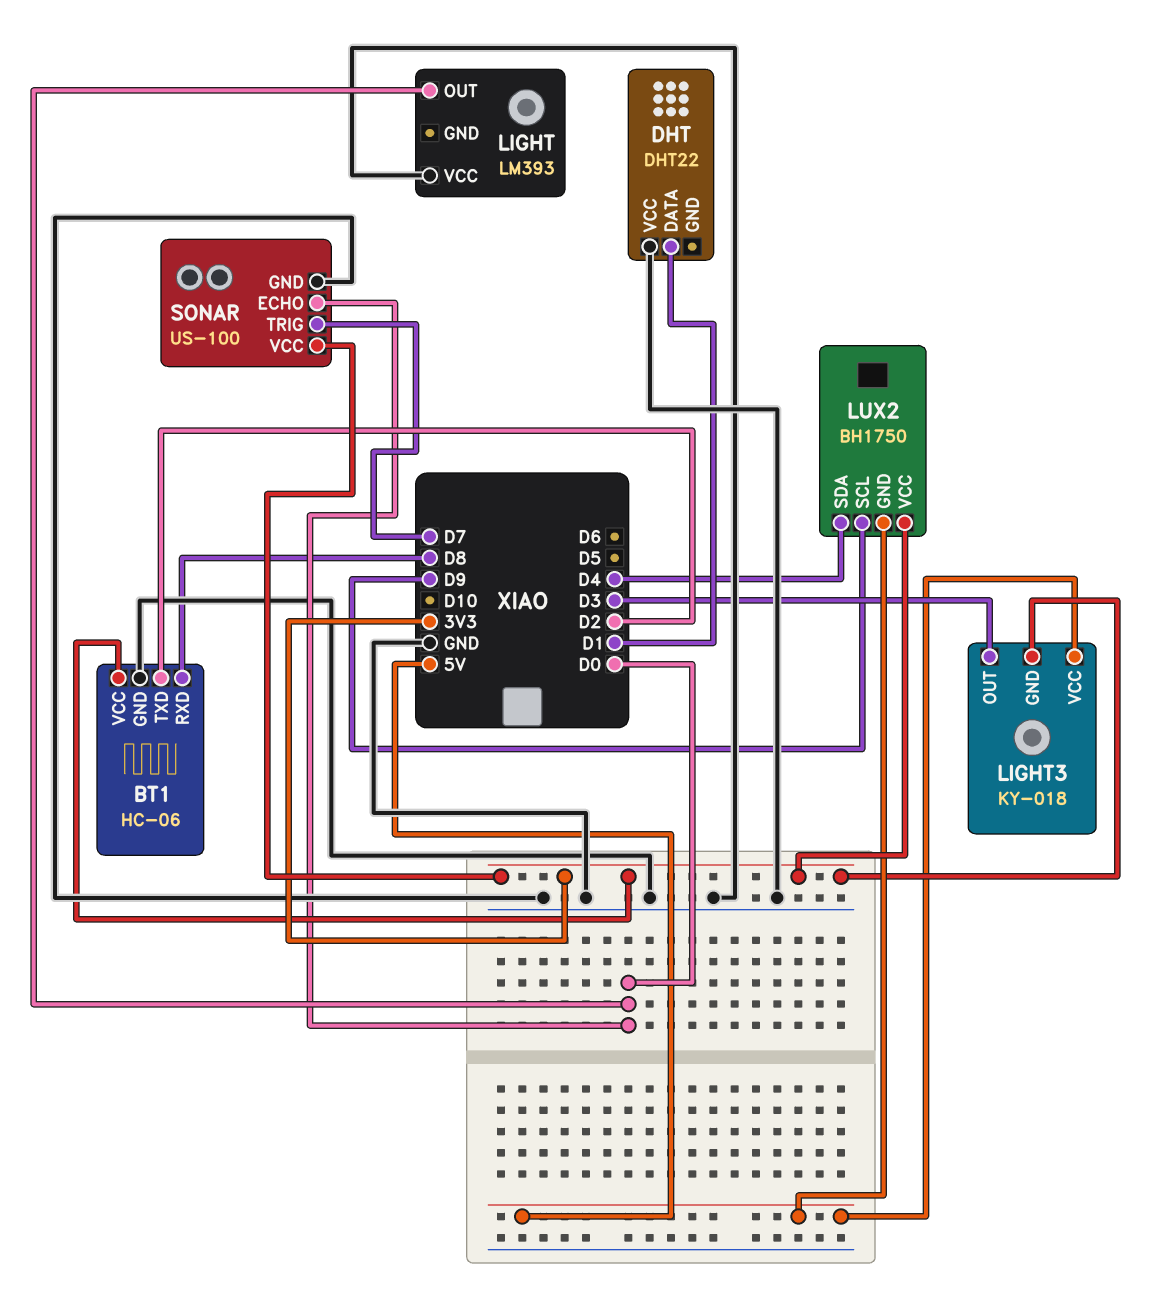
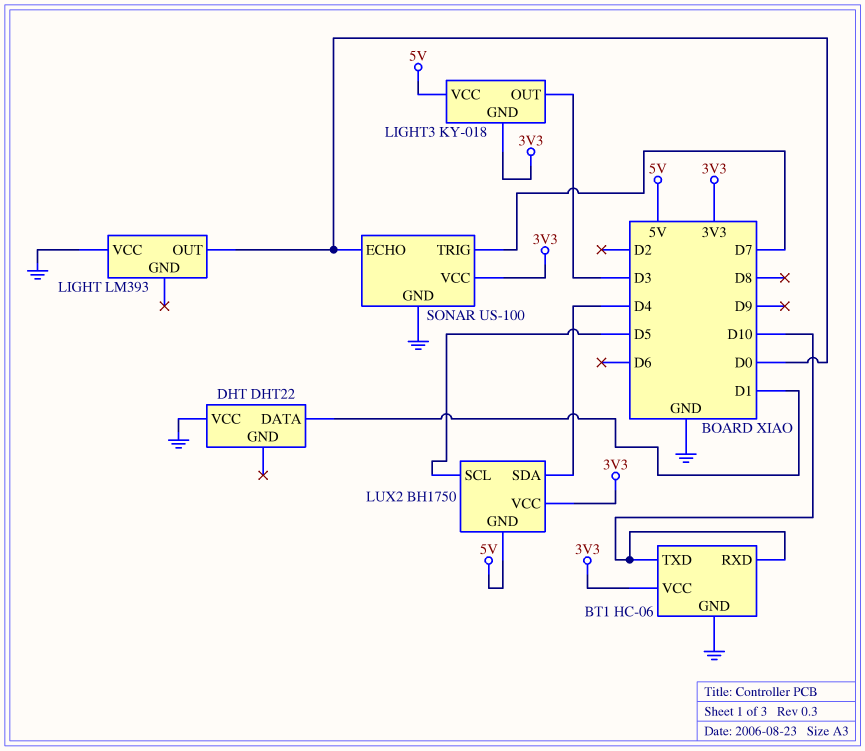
BT1 pin RXD: D8 -> D10
BT1 pin TXD: D2 -> D10
LUX2 pin SCL: D9 -> D5

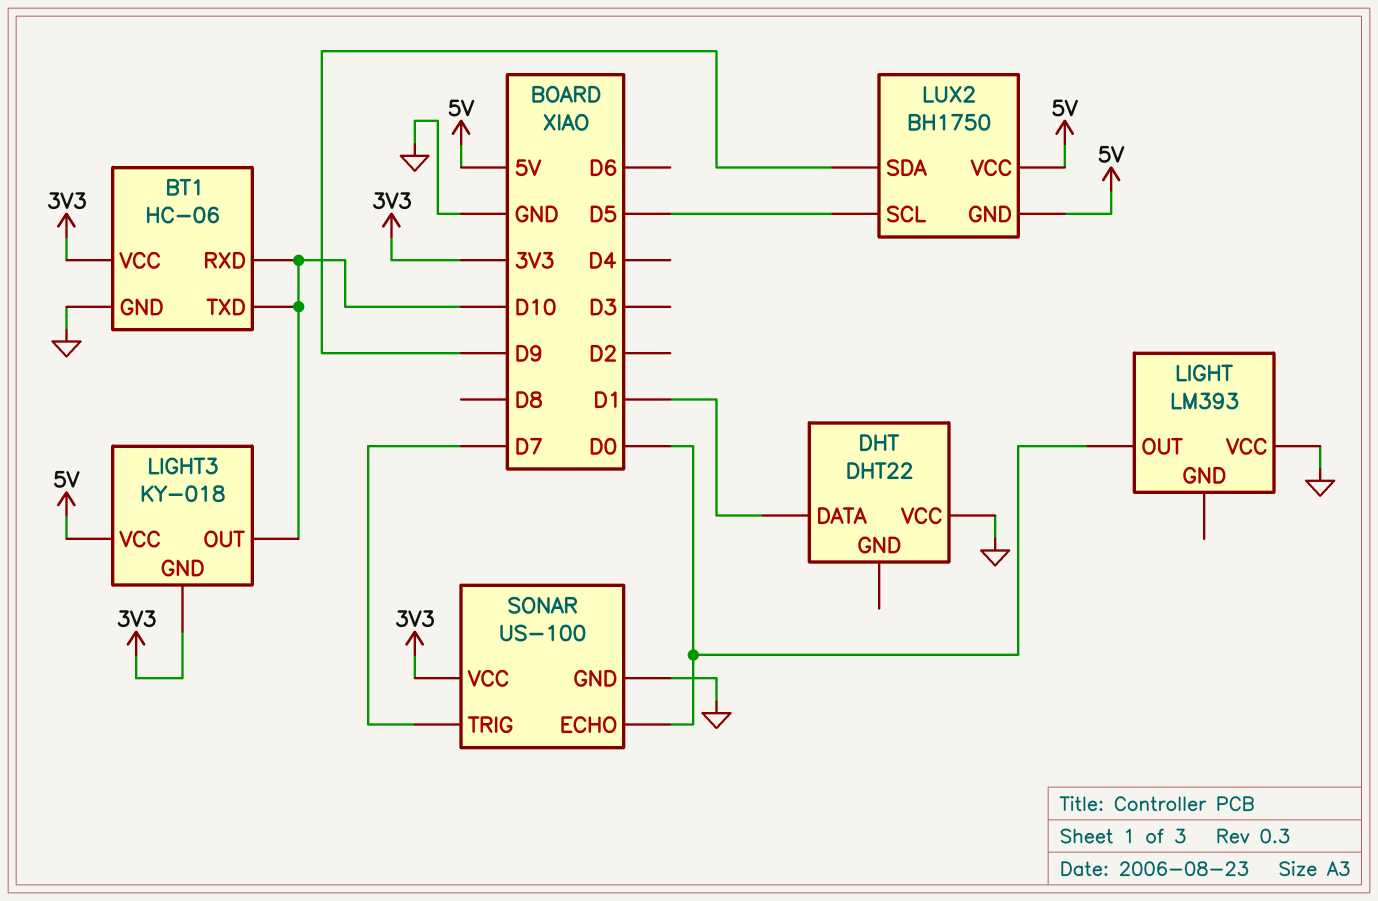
LIGHT3 pin OUT: D3 -> D10
LUX2 pin SDA: D4 -> D9
LUX2 pin VCC: 3V3 -> 5V

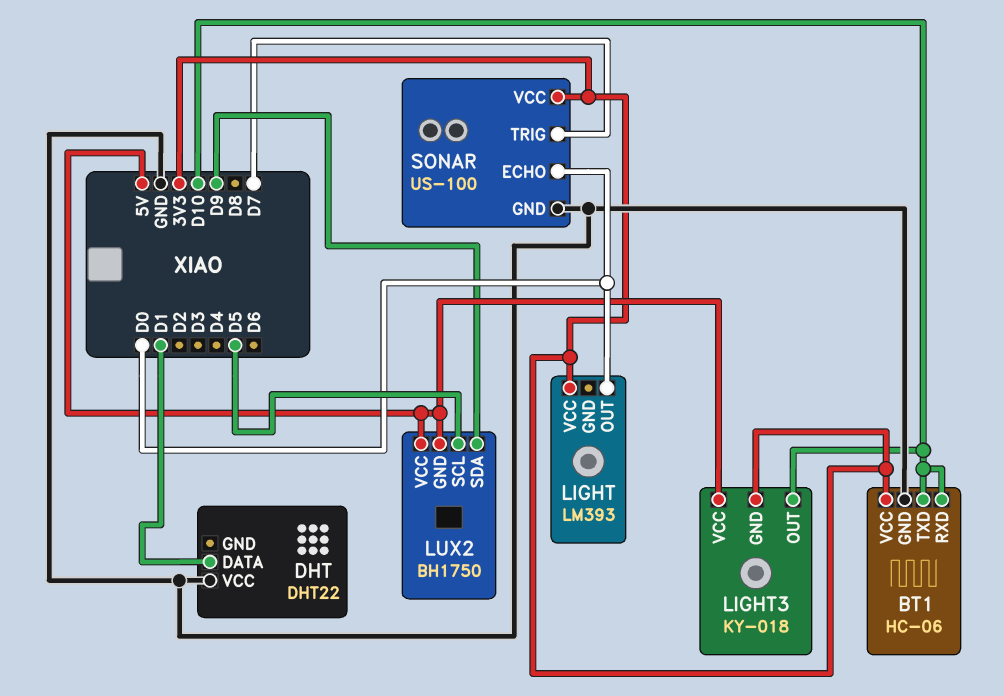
LIGHT pin VCC: GND -> 3V3

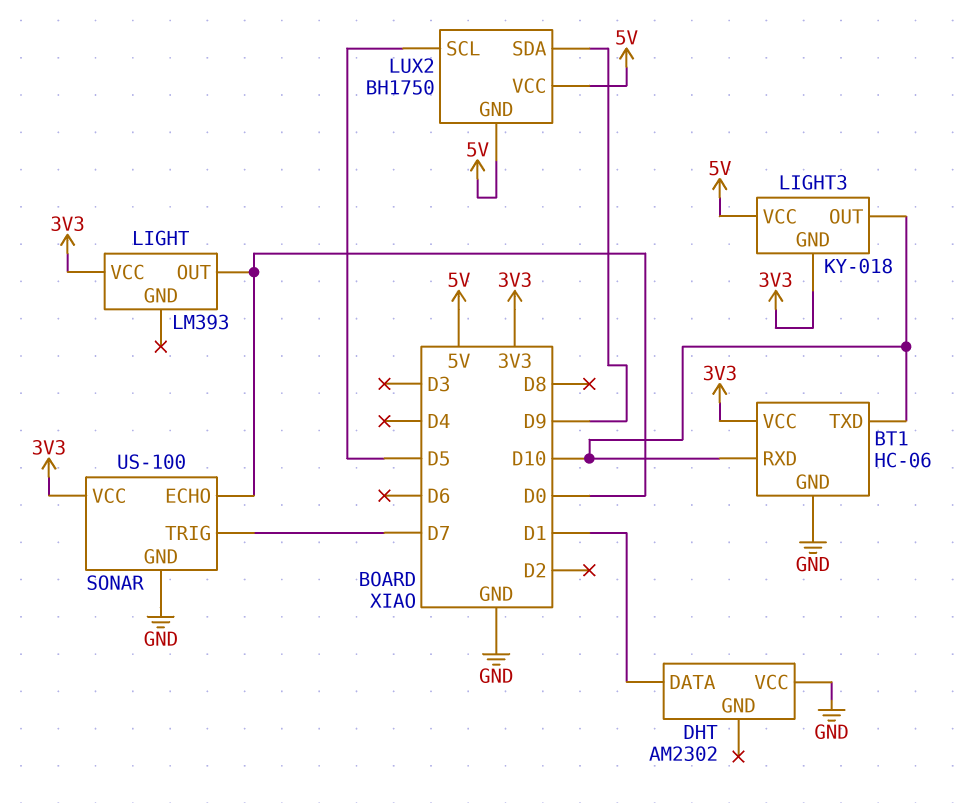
DHT: DHT22 -> AM2302

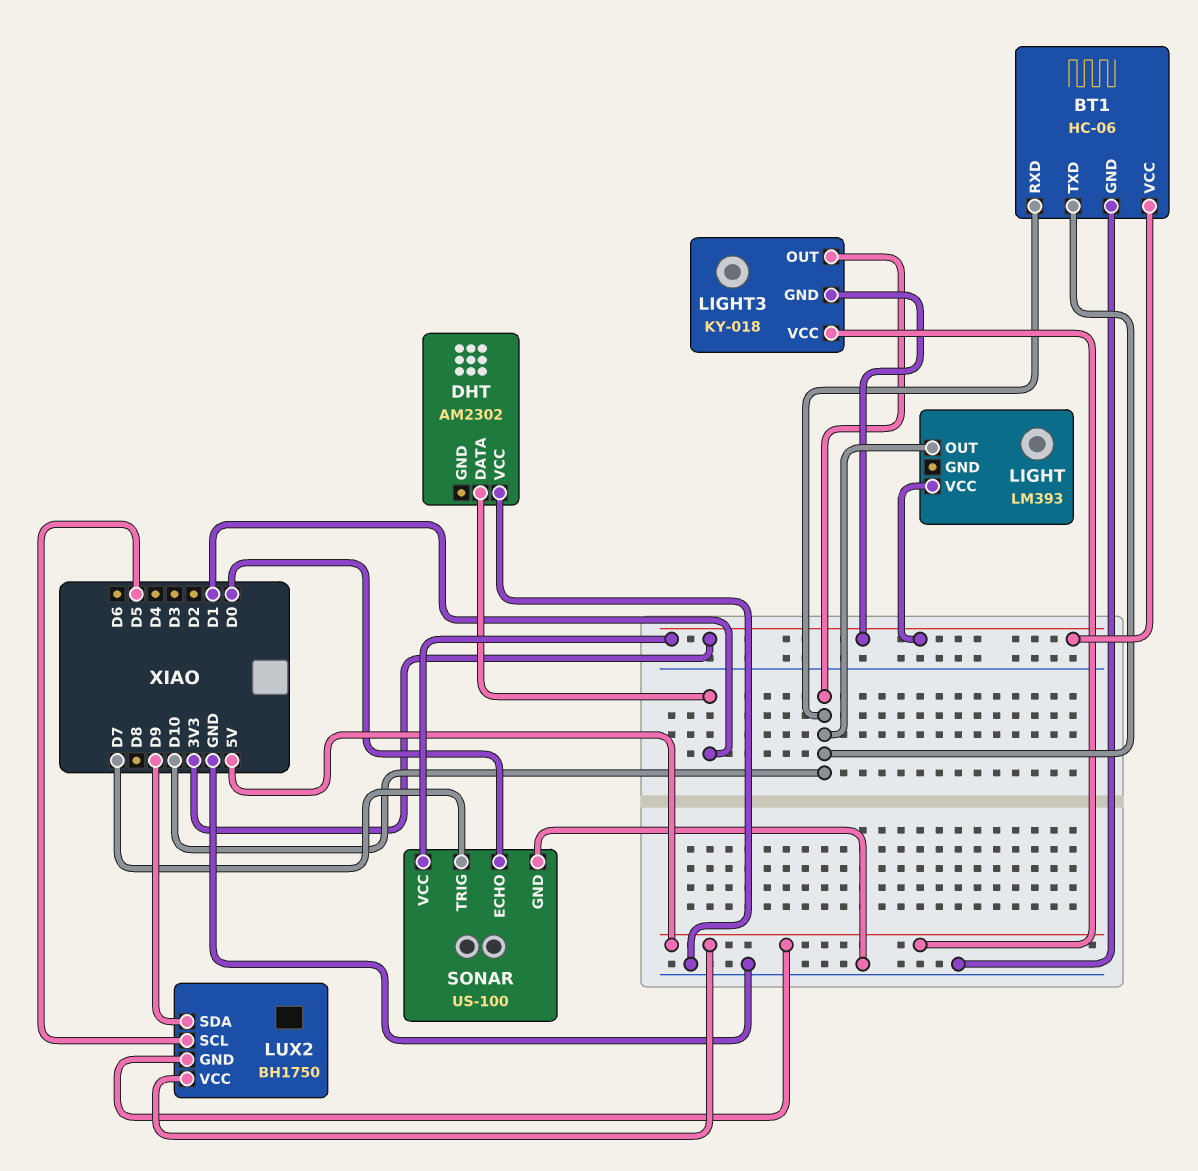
LIGHT pin OUT: D0 -> D10

